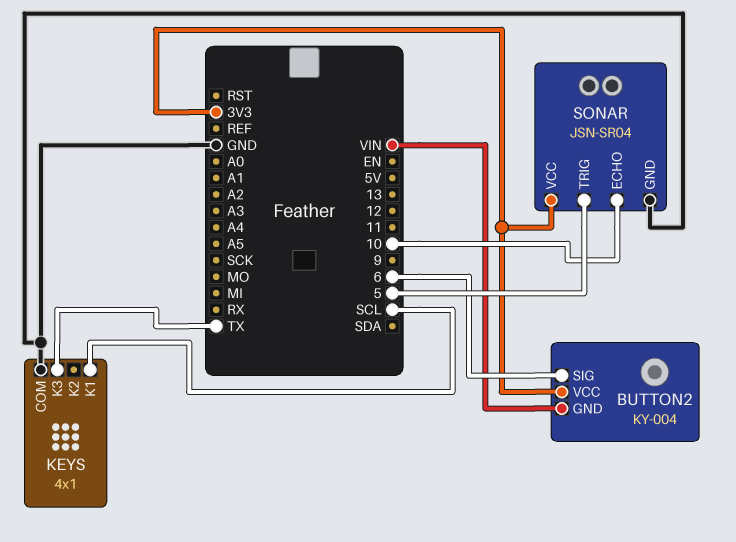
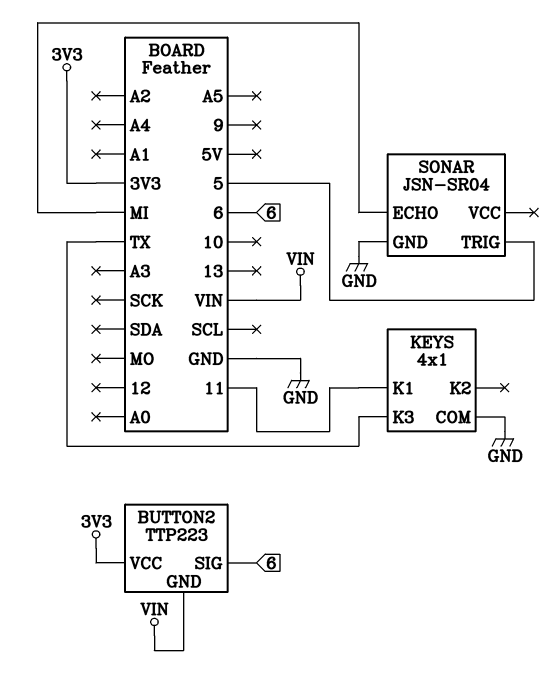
BUTTON2: KY-004 -> TTP223
KEYS pin K1: SCL -> 11
SONAR pin ECHO: 10 -> MI
SONAR pin VCC: 3V3 -> none

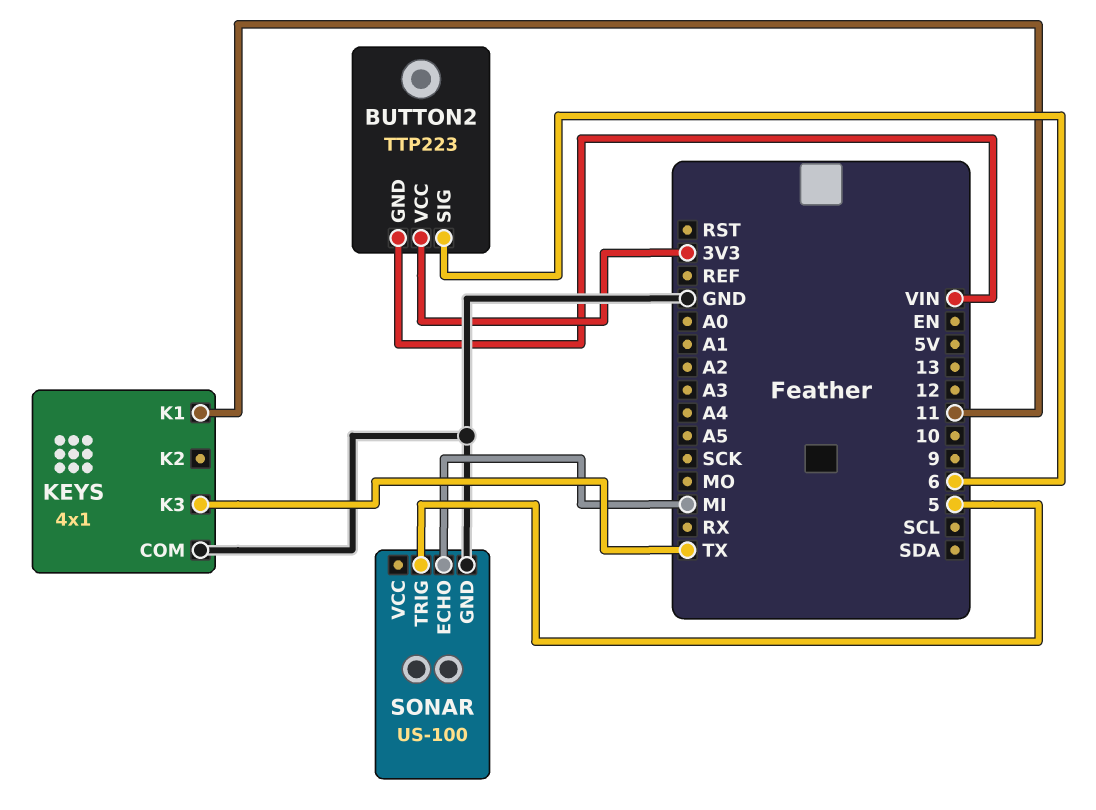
SONAR: JSN-SR04 -> US-100

